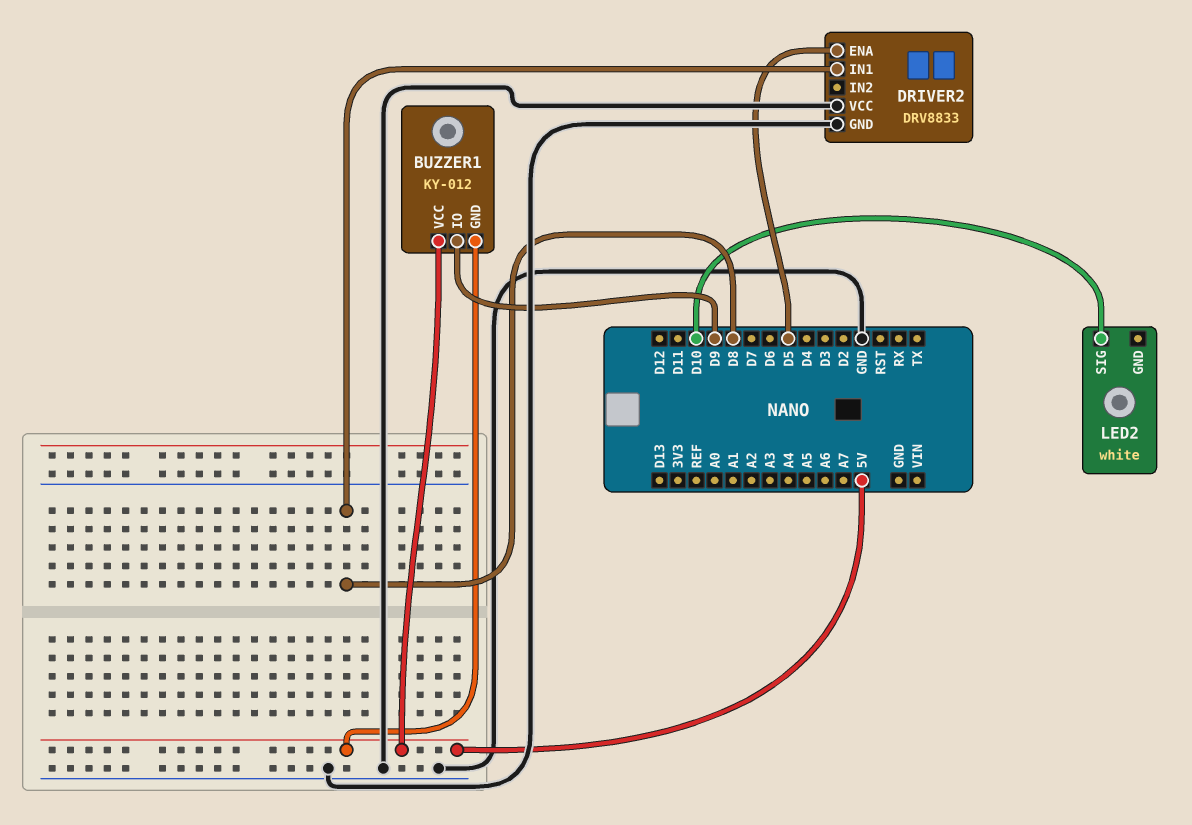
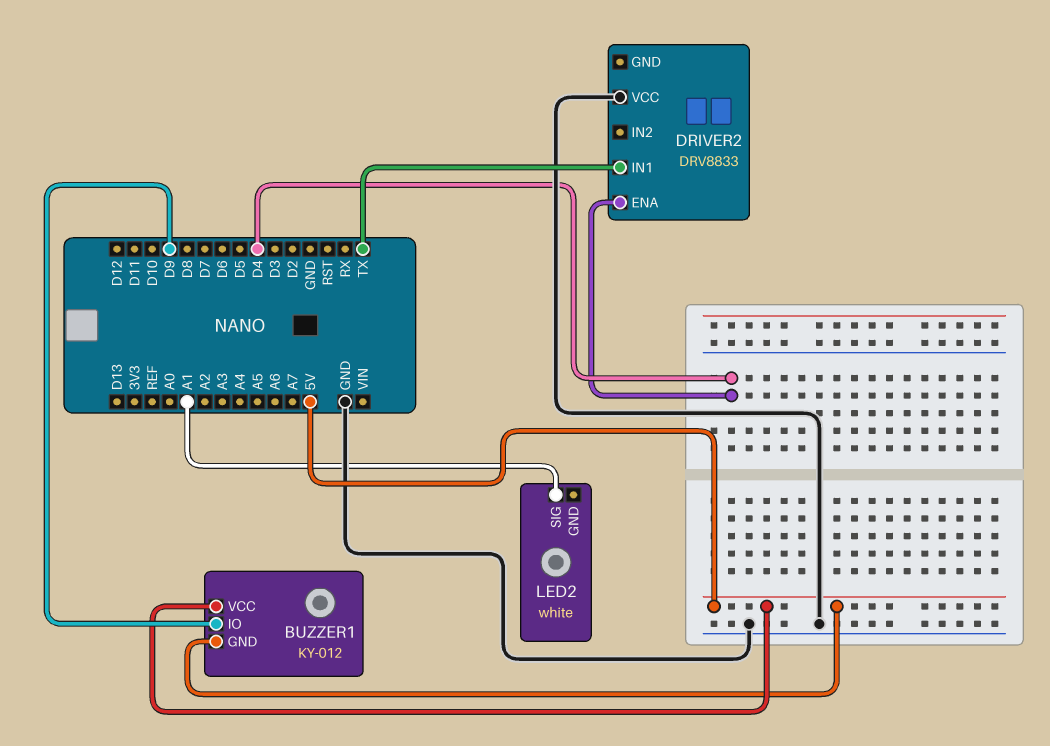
DRIVER2 pin ENA: D5 -> D4
DRIVER2 pin GND: GND -> none
DRIVER2 pin IN1: D8 -> TX
LED2 pin SIG: D10 -> A1

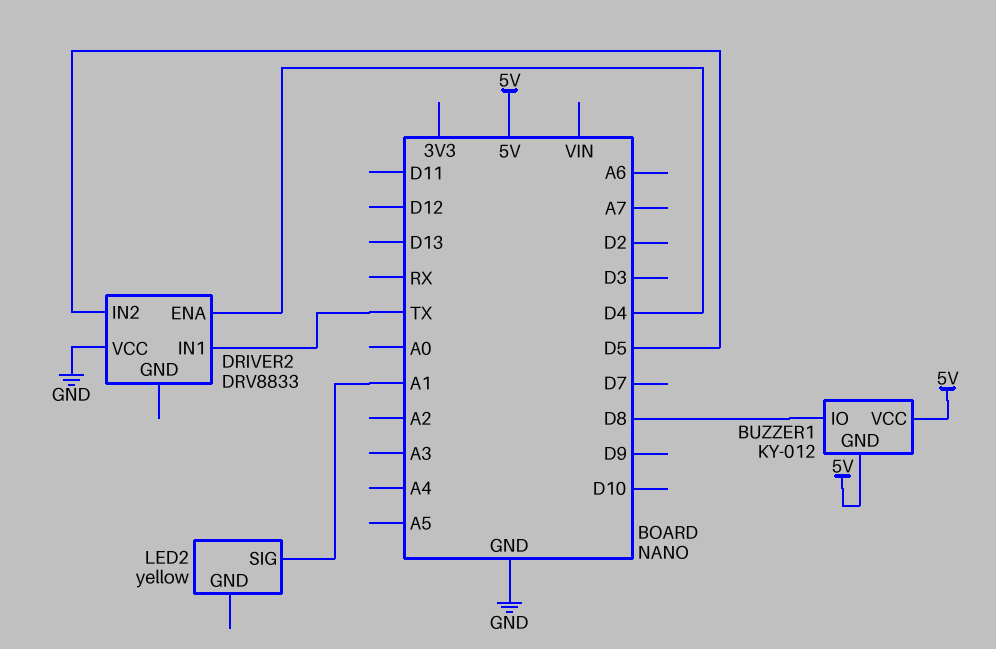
BUZZER1 pin IO: D9 -> D8
DRIVER2 pin IN2: none -> D5
LED2: white -> yellow

